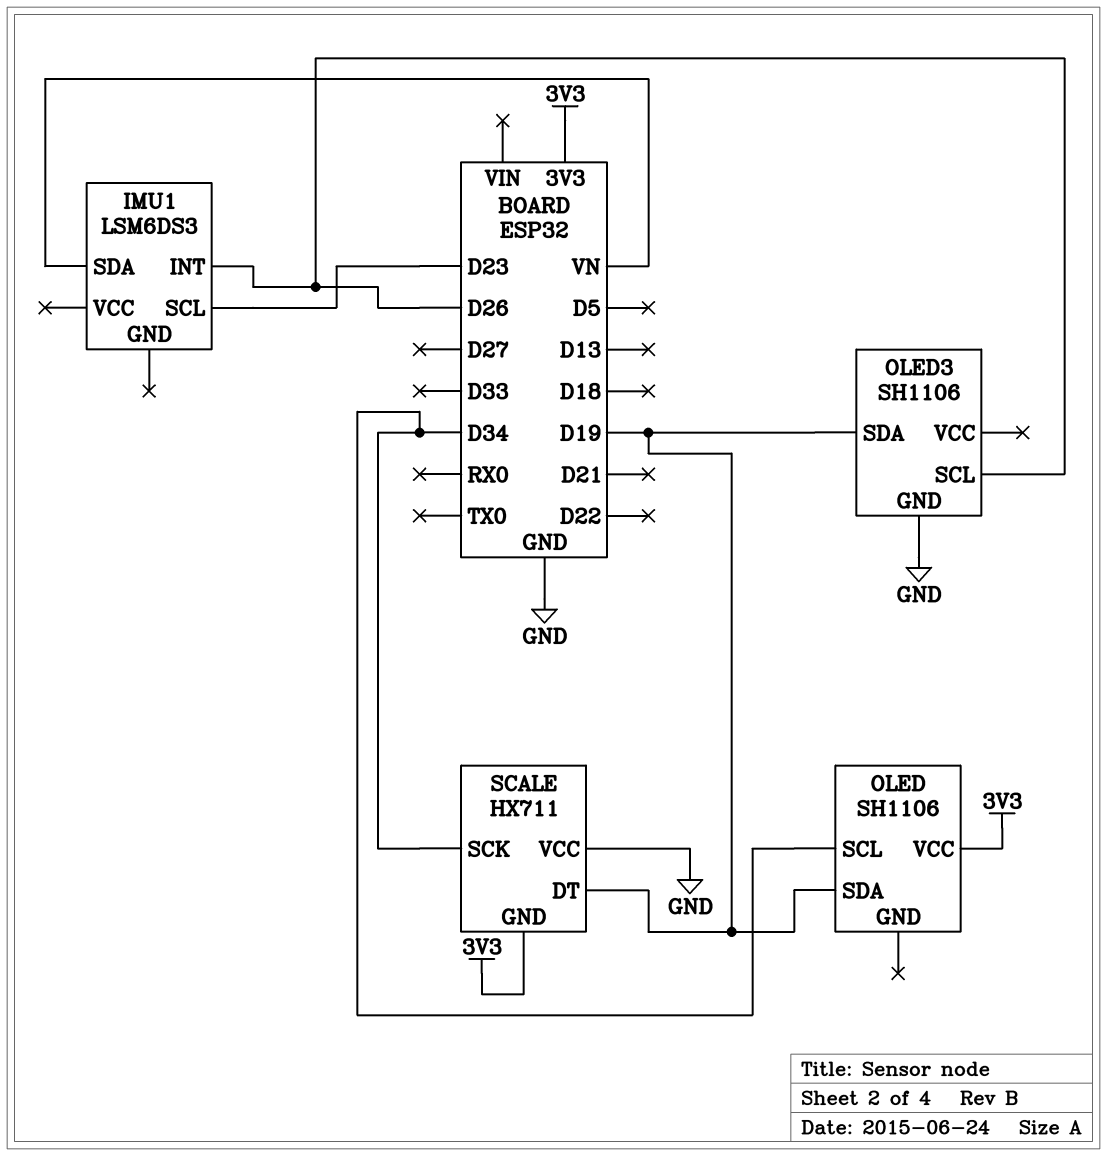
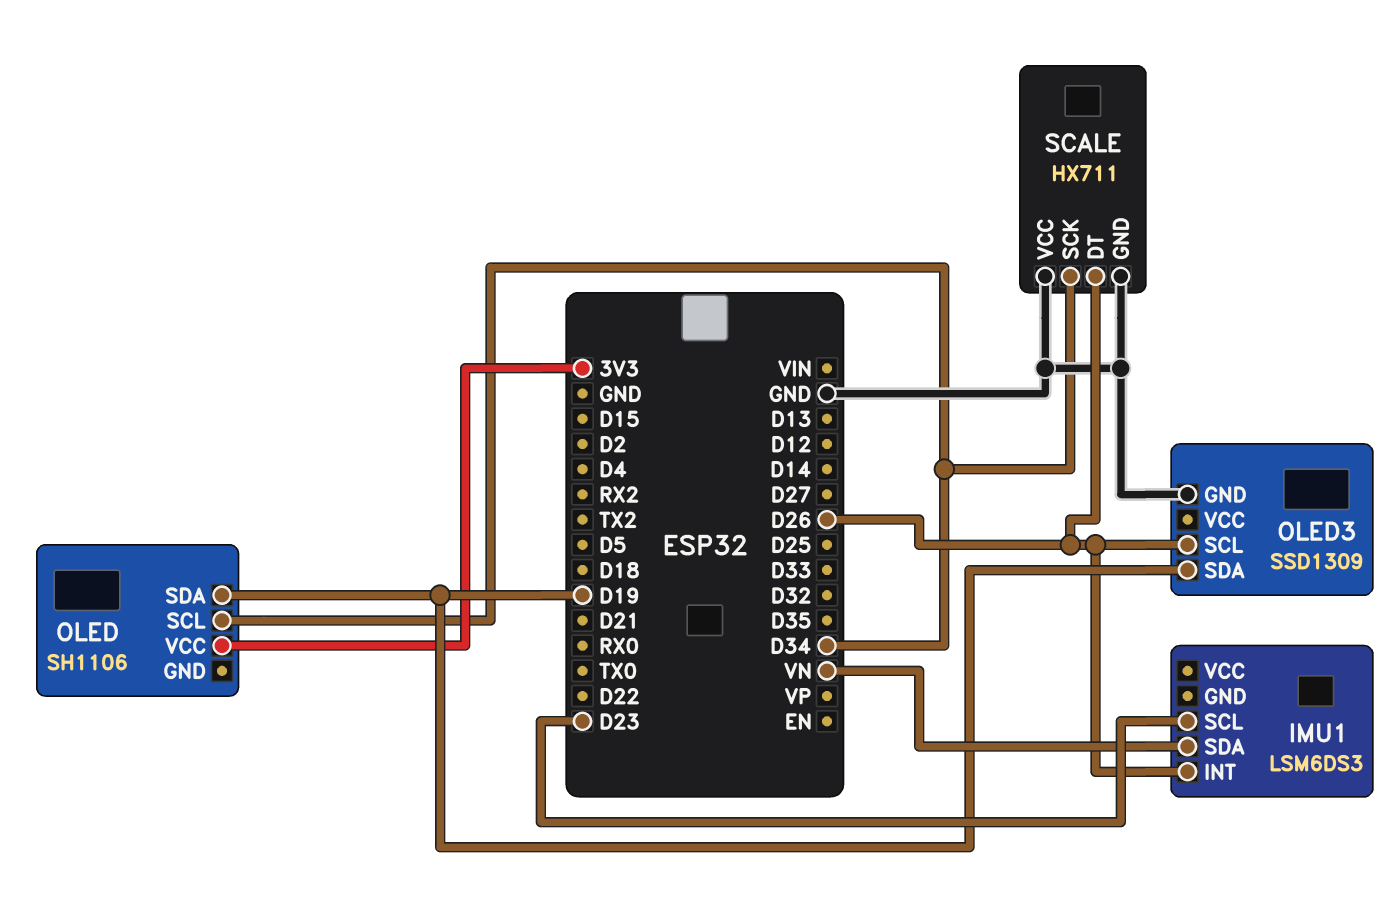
OLED3: SH1106 -> SSD1309
SCALE pin DT: D19 -> D26
SCALE pin GND: 3V3 -> GND

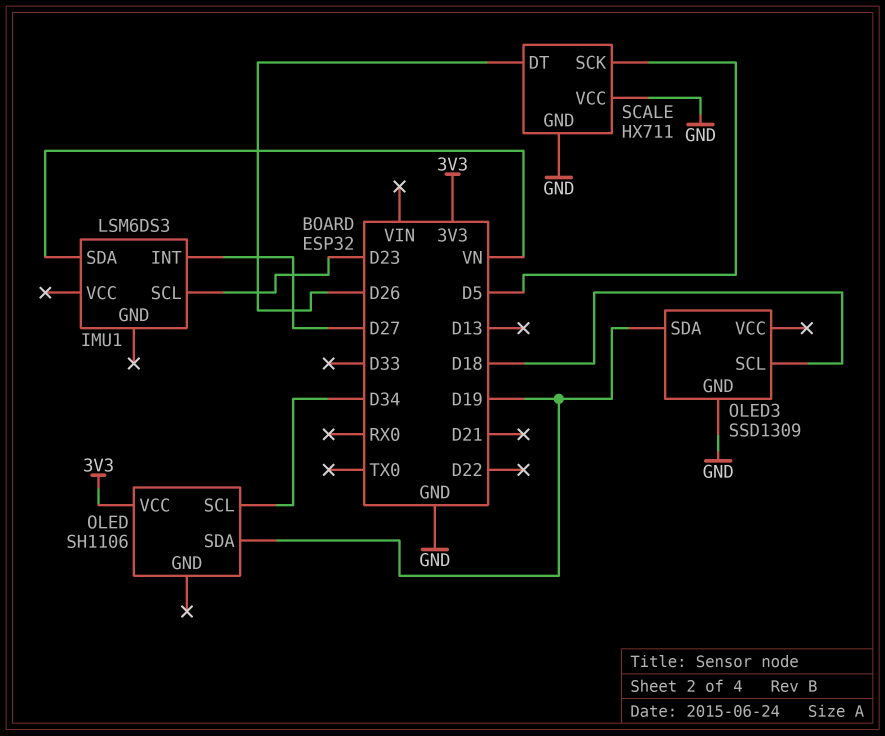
IMU1 pin INT: D26 -> D27
OLED3 pin SCL: D26 -> D18
SCALE pin SCK: D34 -> D5

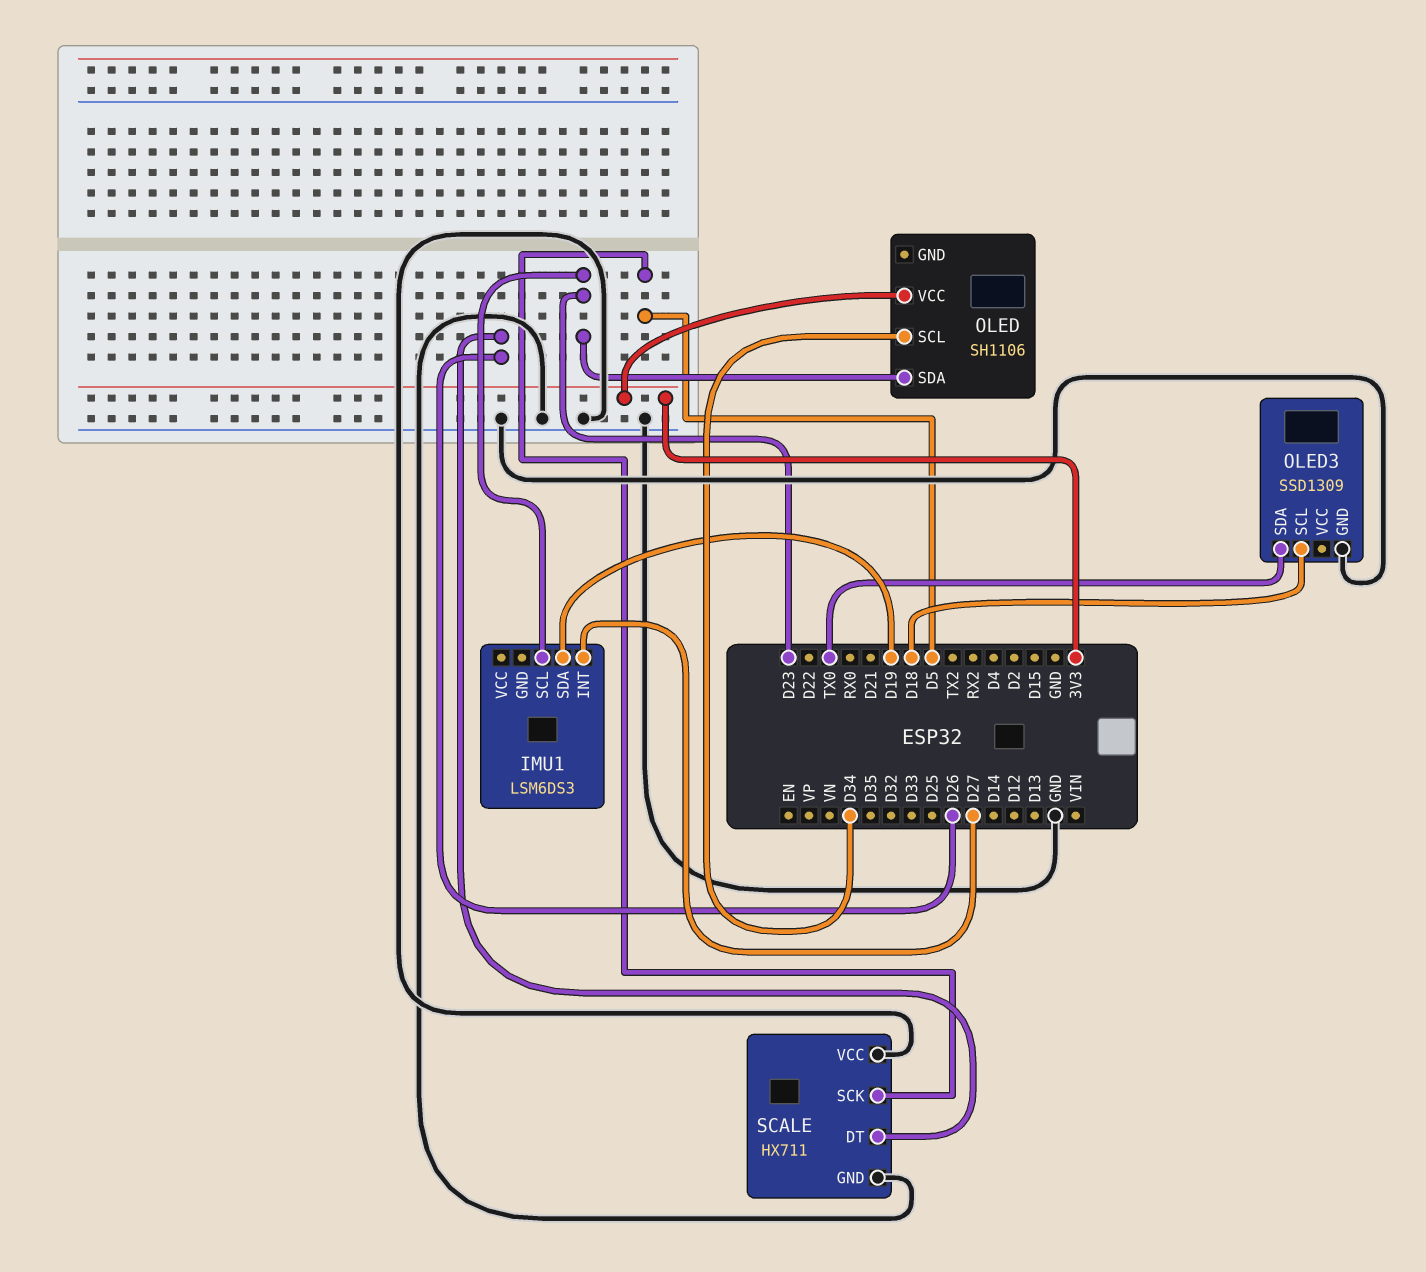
IMU1 pin SDA: VN -> D19
OLED pin SDA: D19 -> D23
OLED3 pin SDA: D19 -> TX0

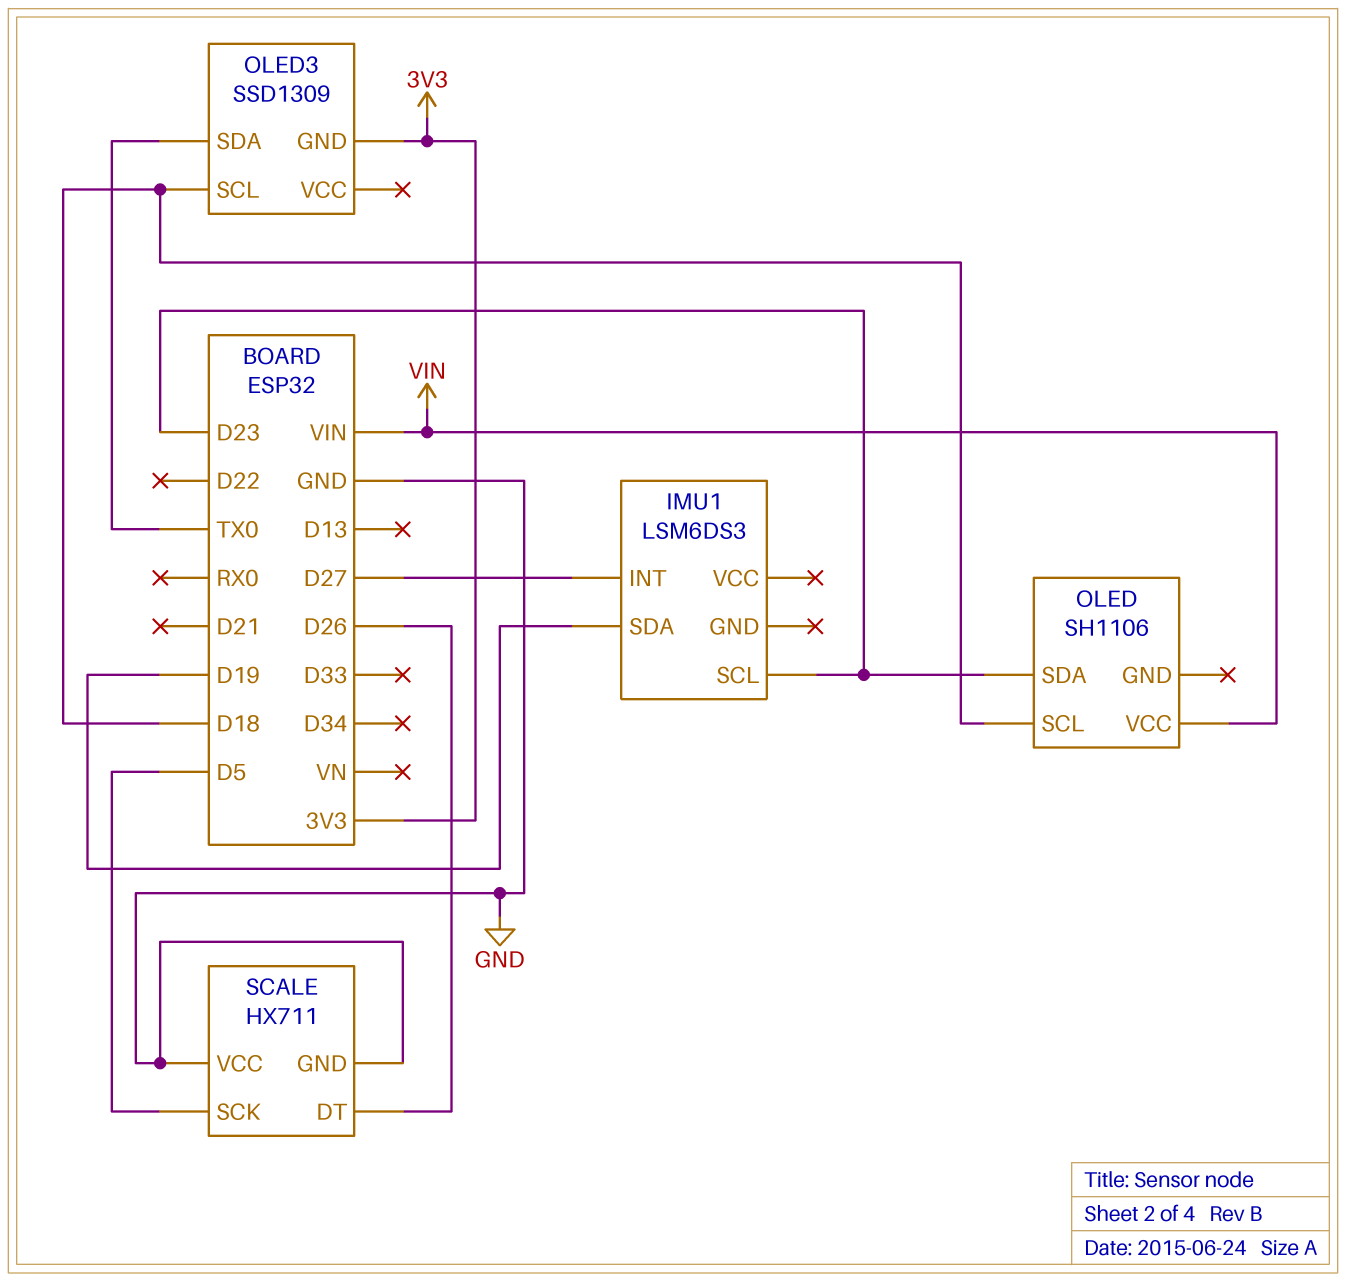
OLED pin SCL: D34 -> D18
OLED pin VCC: 3V3 -> VIN
OLED3 pin GND: GND -> 3V3

